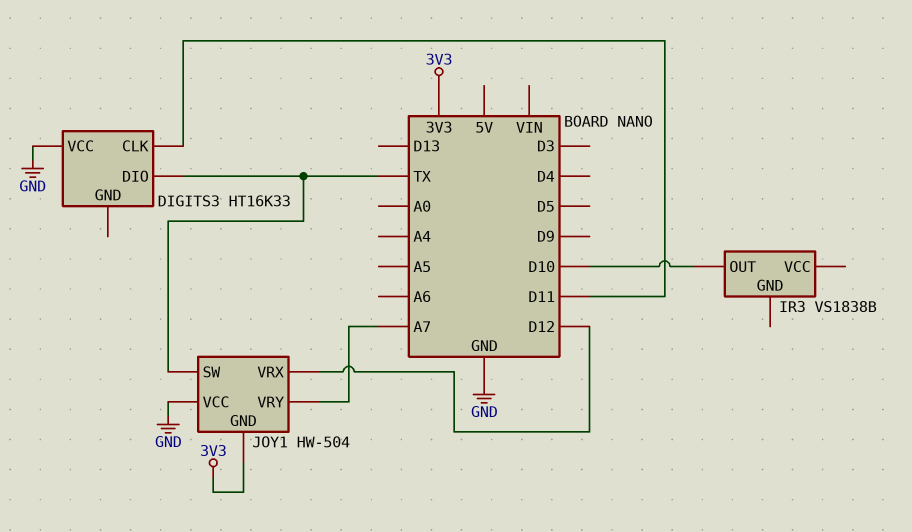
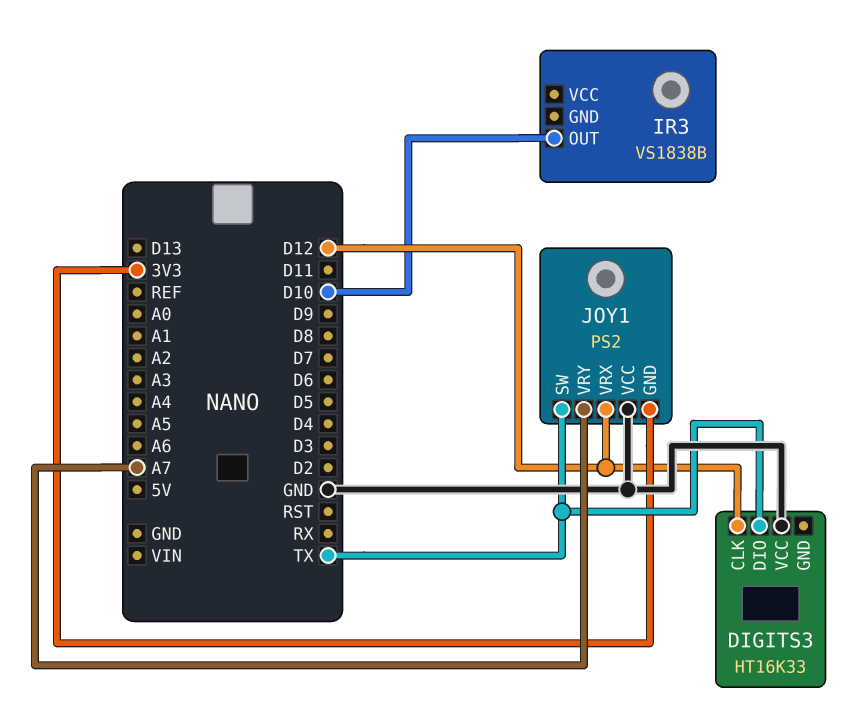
DIGITS3 pin CLK: D11 -> D12
JOY1: HW-504 -> PS2

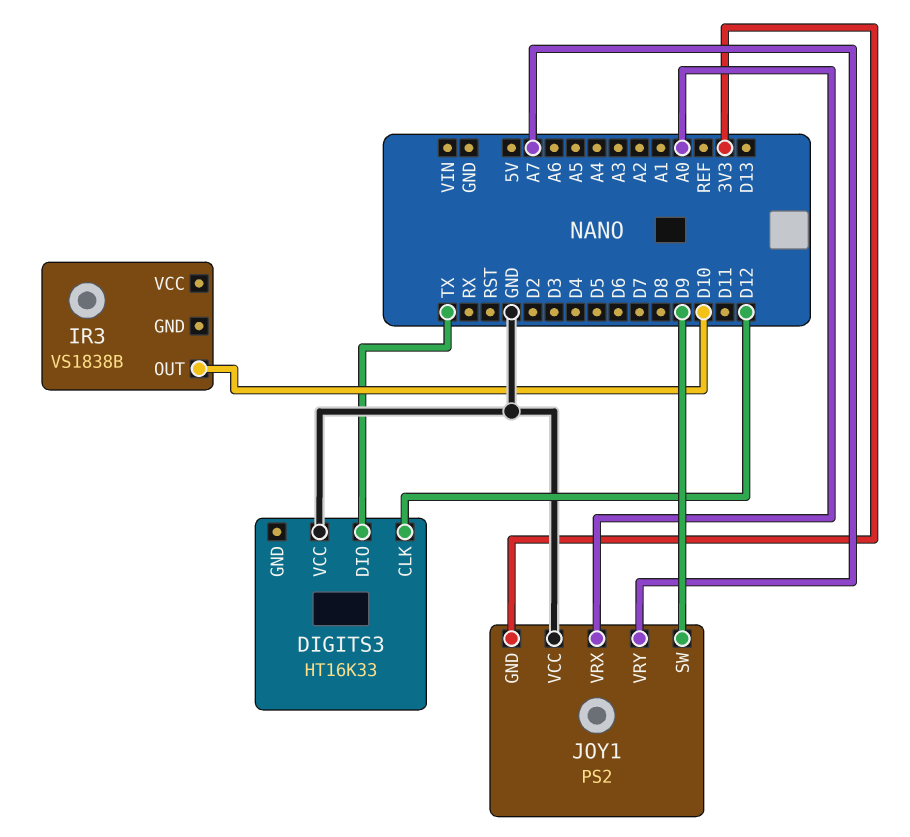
JOY1 pin SW: TX -> D9
JOY1 pin VRX: D12 -> A0

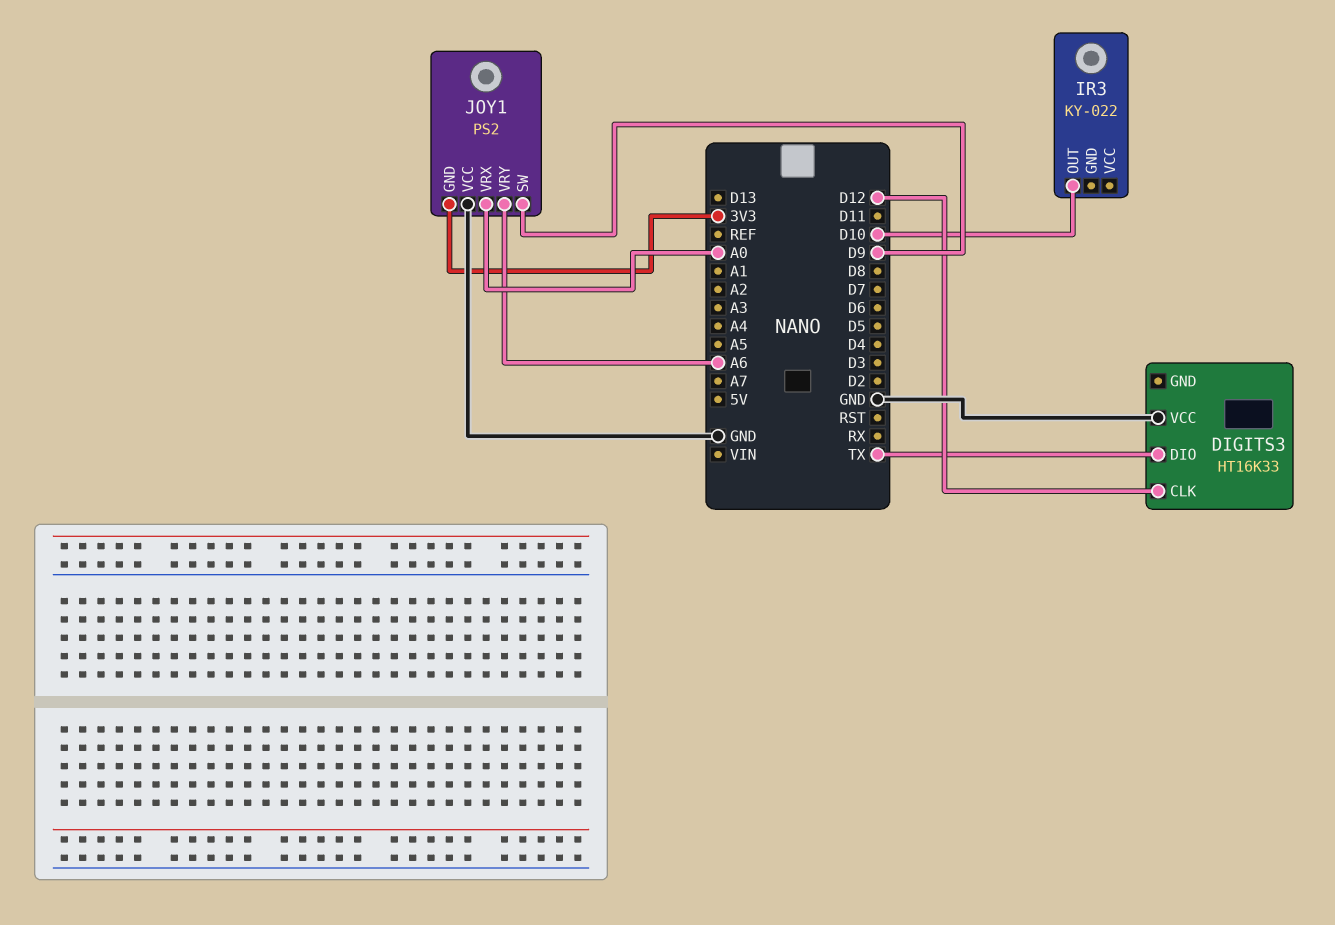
IR3: VS1838B -> KY-022
JOY1 pin VRY: A7 -> A6

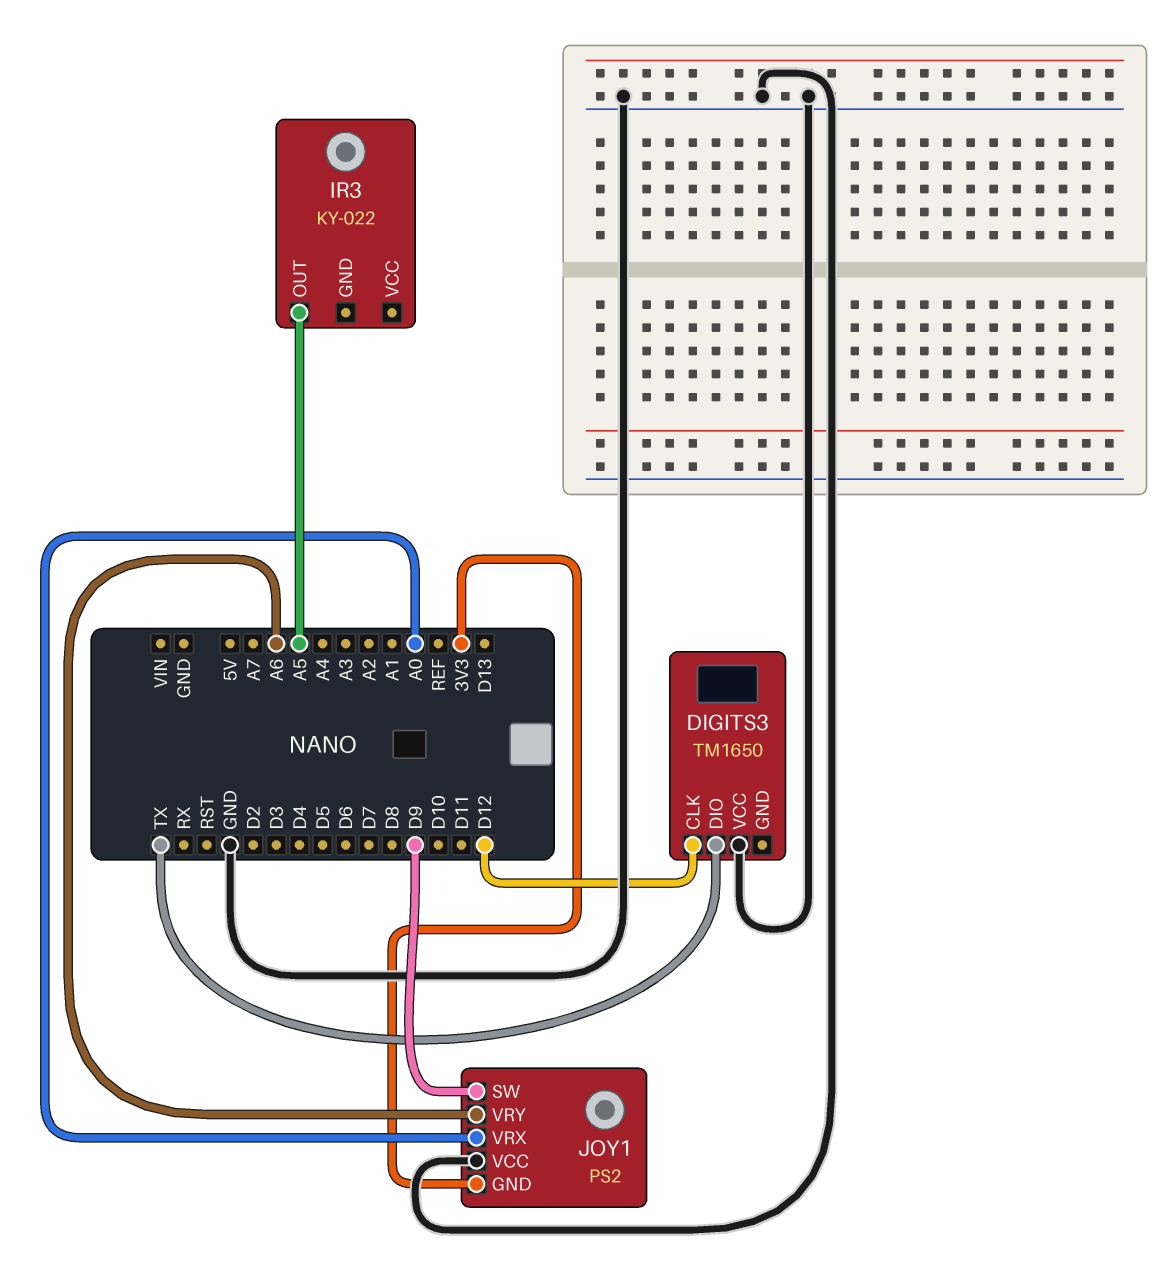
DIGITS3: HT16K33 -> TM1650
IR3 pin OUT: D10 -> A5

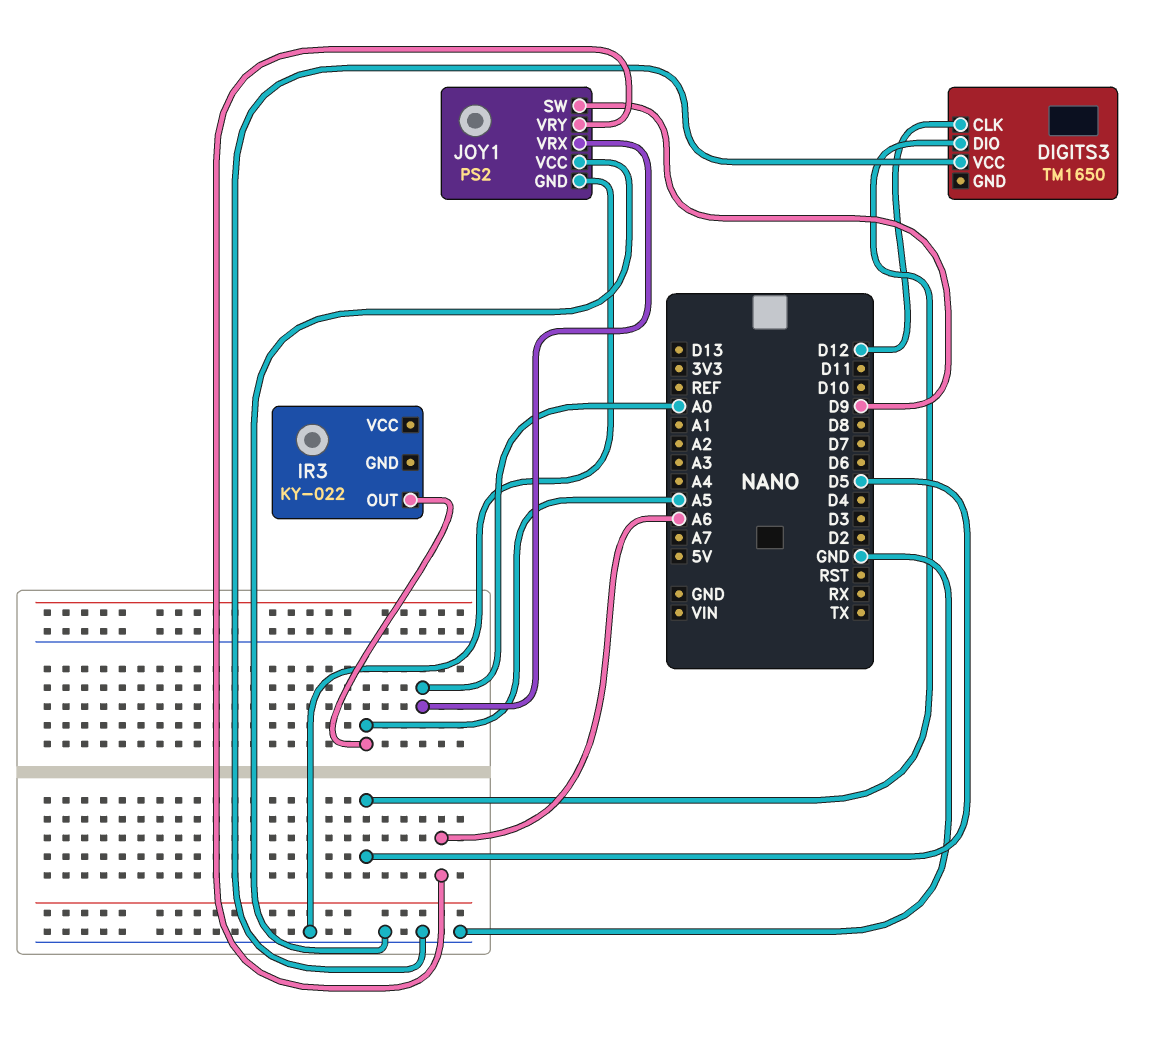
DIGITS3 pin DIO: TX -> D5
JOY1 pin GND: 3V3 -> GND

